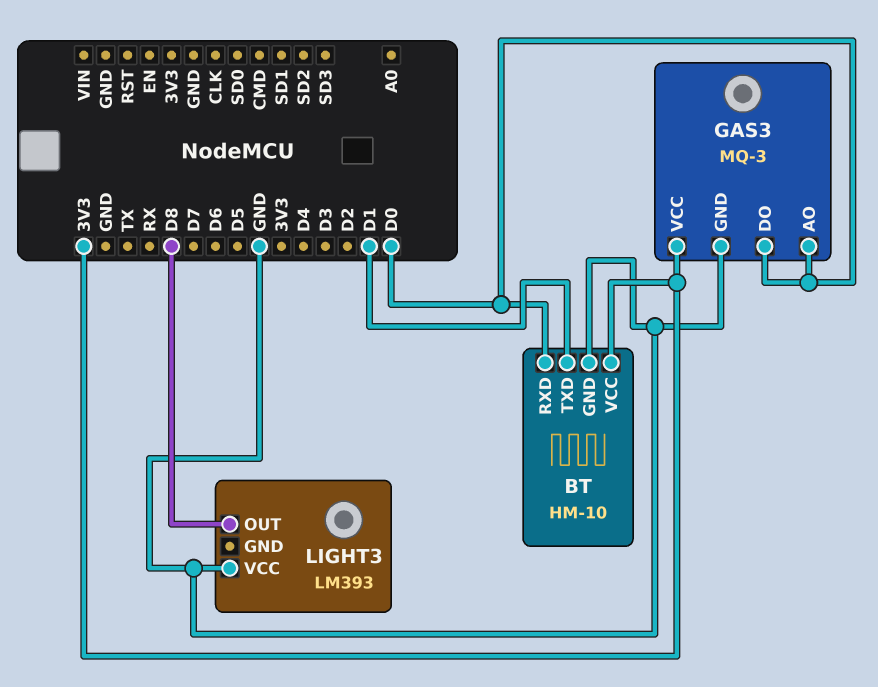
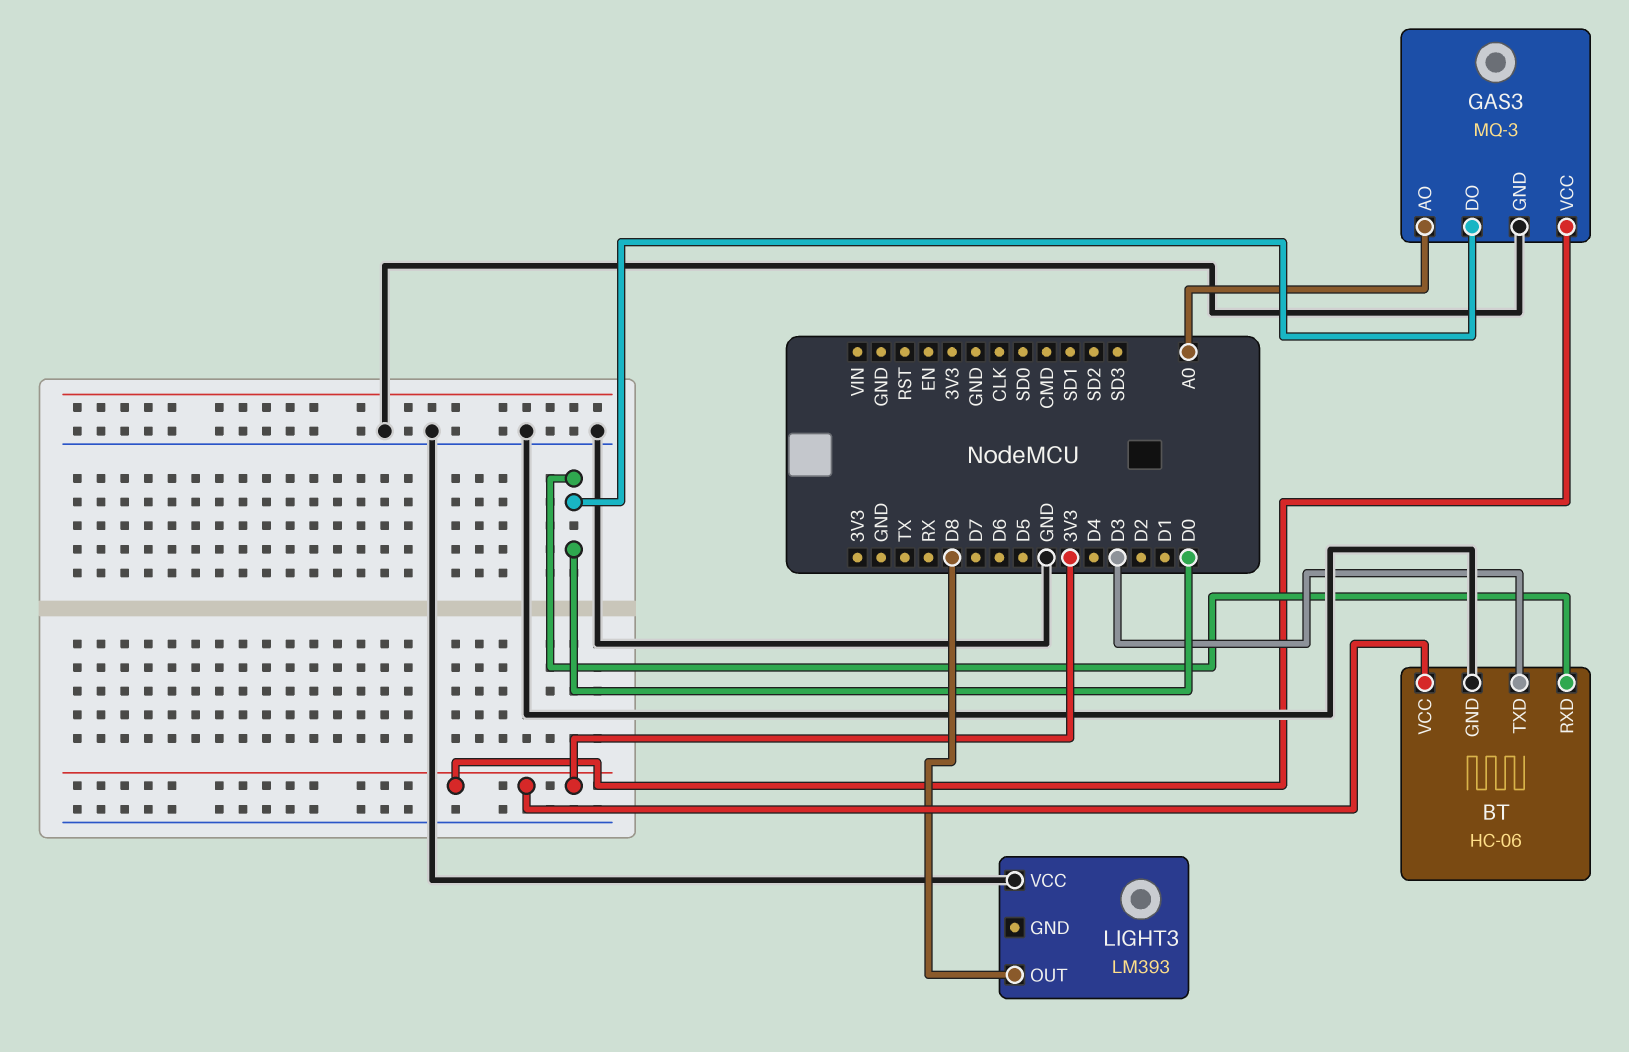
BT: HM-10 -> HC-06
BT pin TXD: D1 -> D3
GAS3 pin AO: D0 -> A0

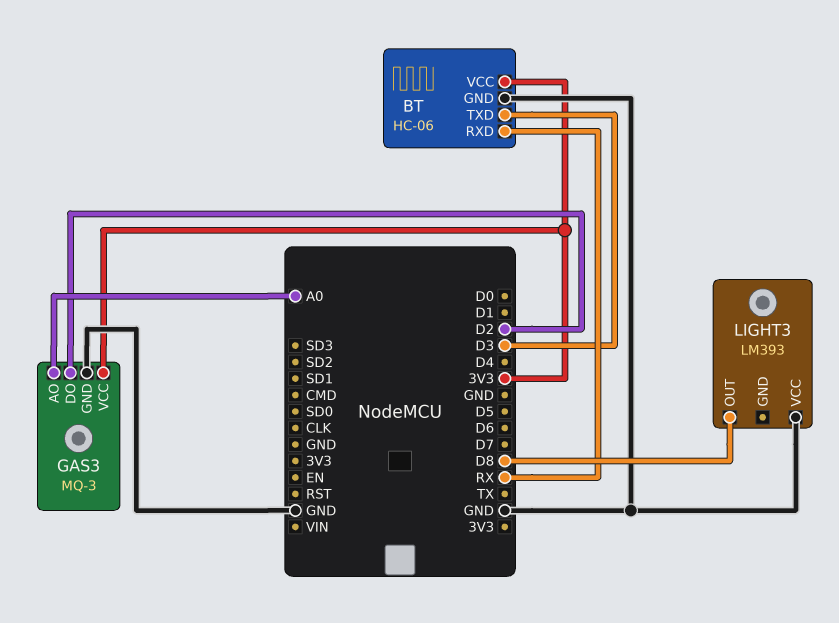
BT pin RXD: D0 -> RX
GAS3 pin DO: D0 -> D2

